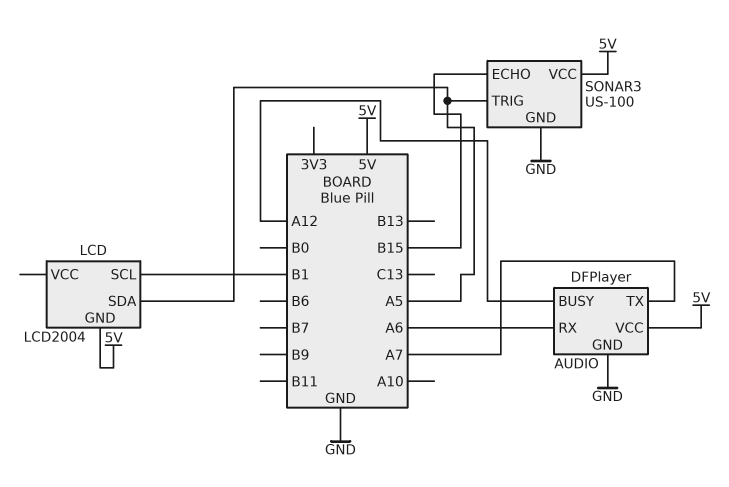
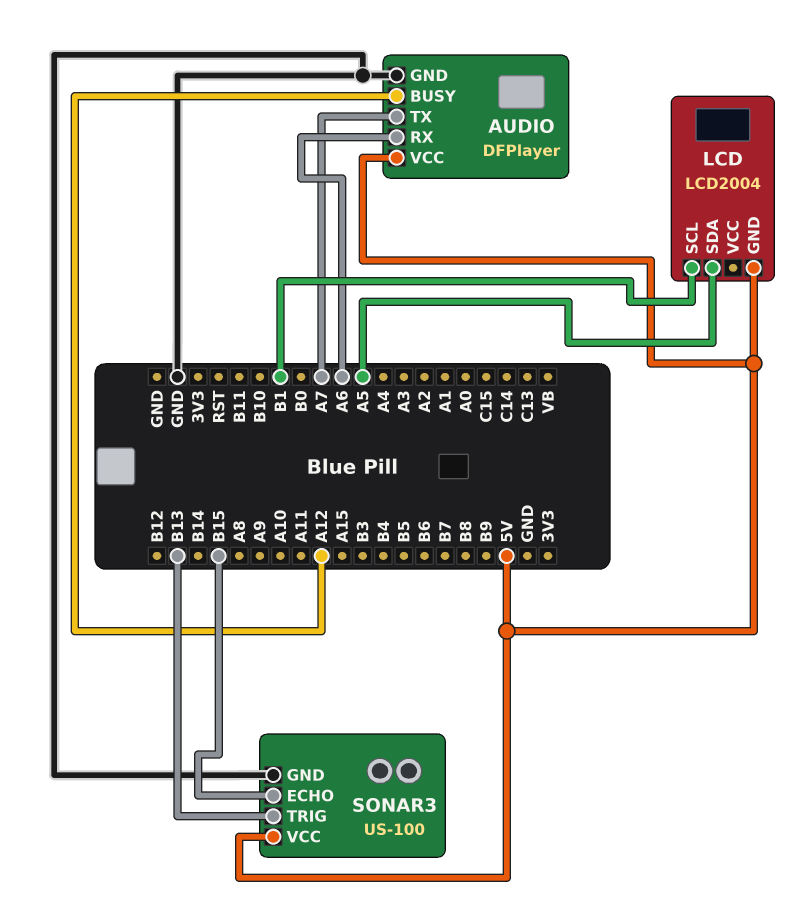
SONAR3 pin TRIG: A5 -> B13

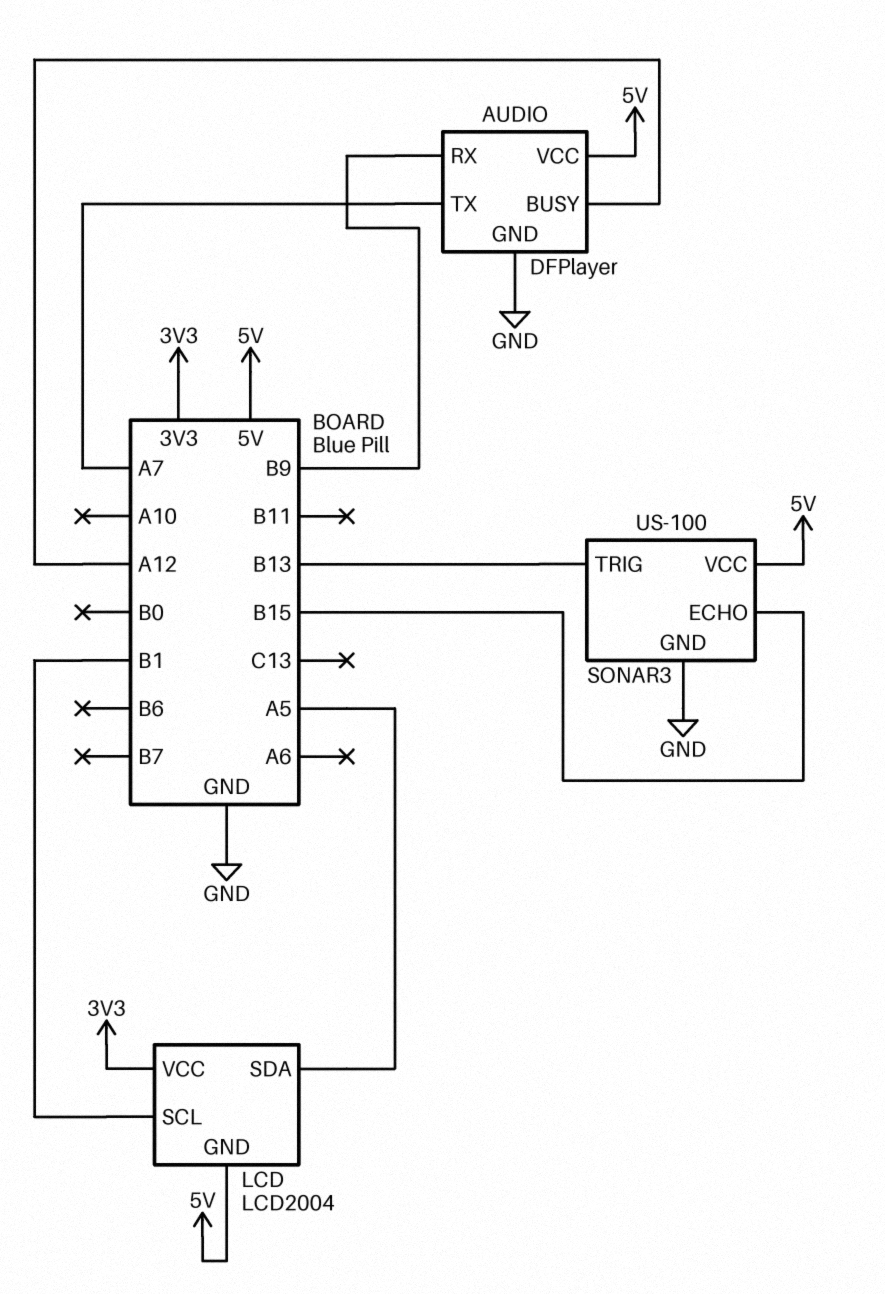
AUDIO pin RX: A6 -> B9
LCD pin VCC: none -> 3V3

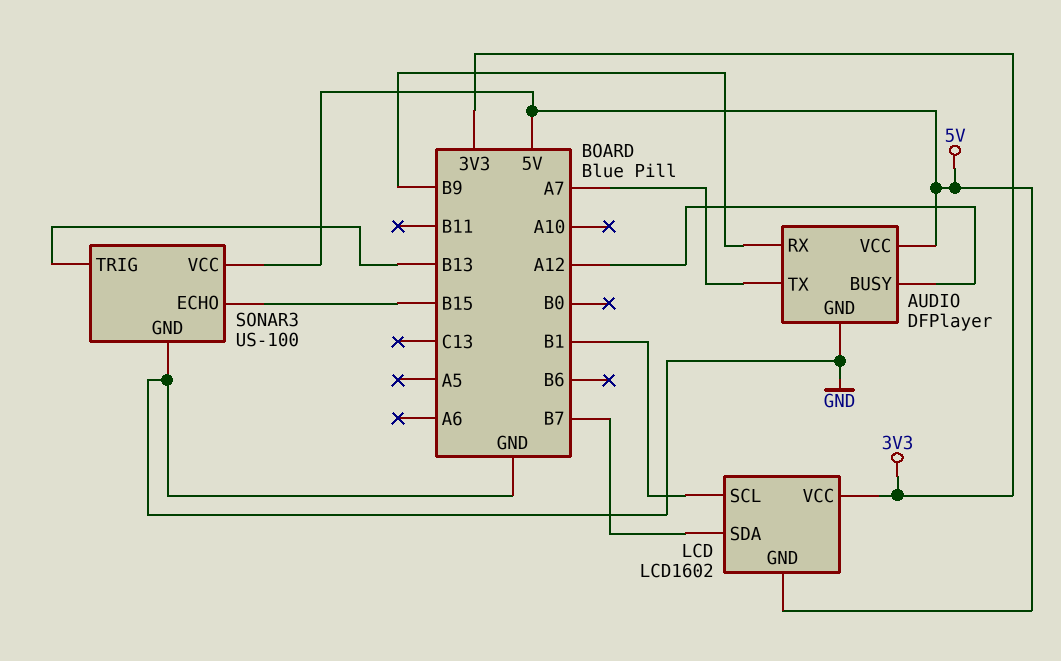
LCD: LCD2004 -> LCD1602
LCD pin SDA: A5 -> B7

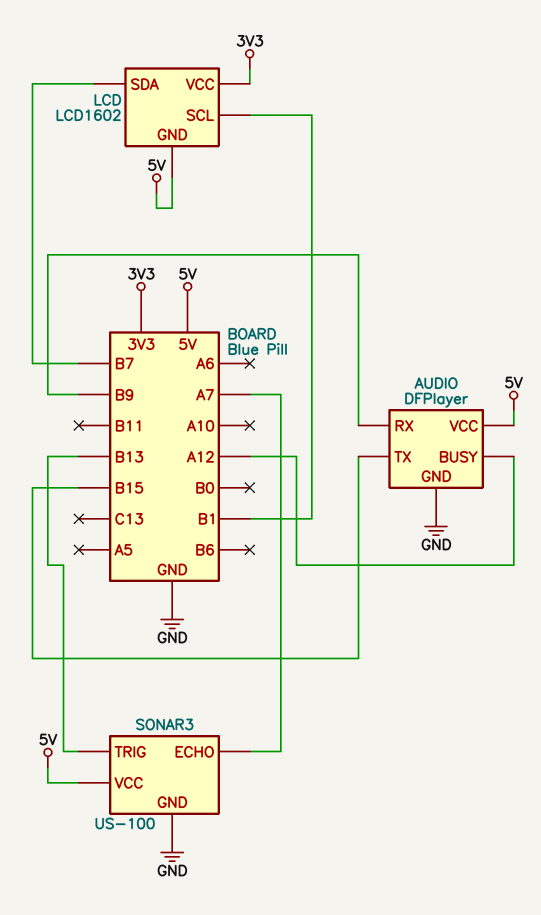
AUDIO pin TX: A7 -> B15
SONAR3 pin ECHO: B15 -> A7

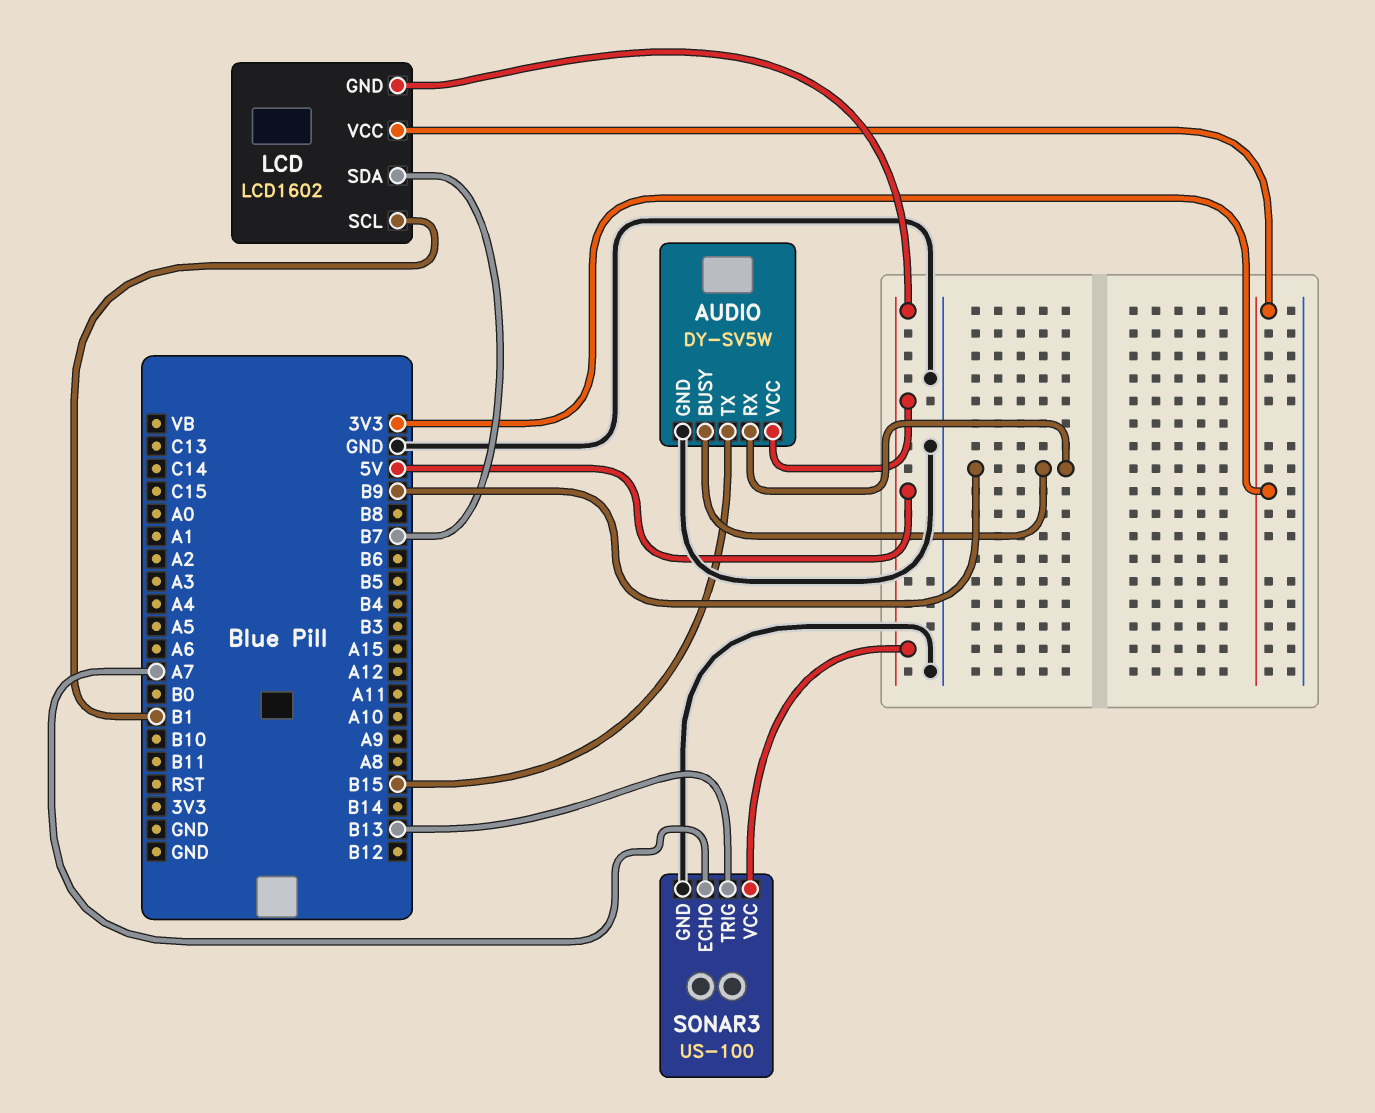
AUDIO: DFPlayer -> DY-SV5W
AUDIO pin BUSY: A12 -> B9

